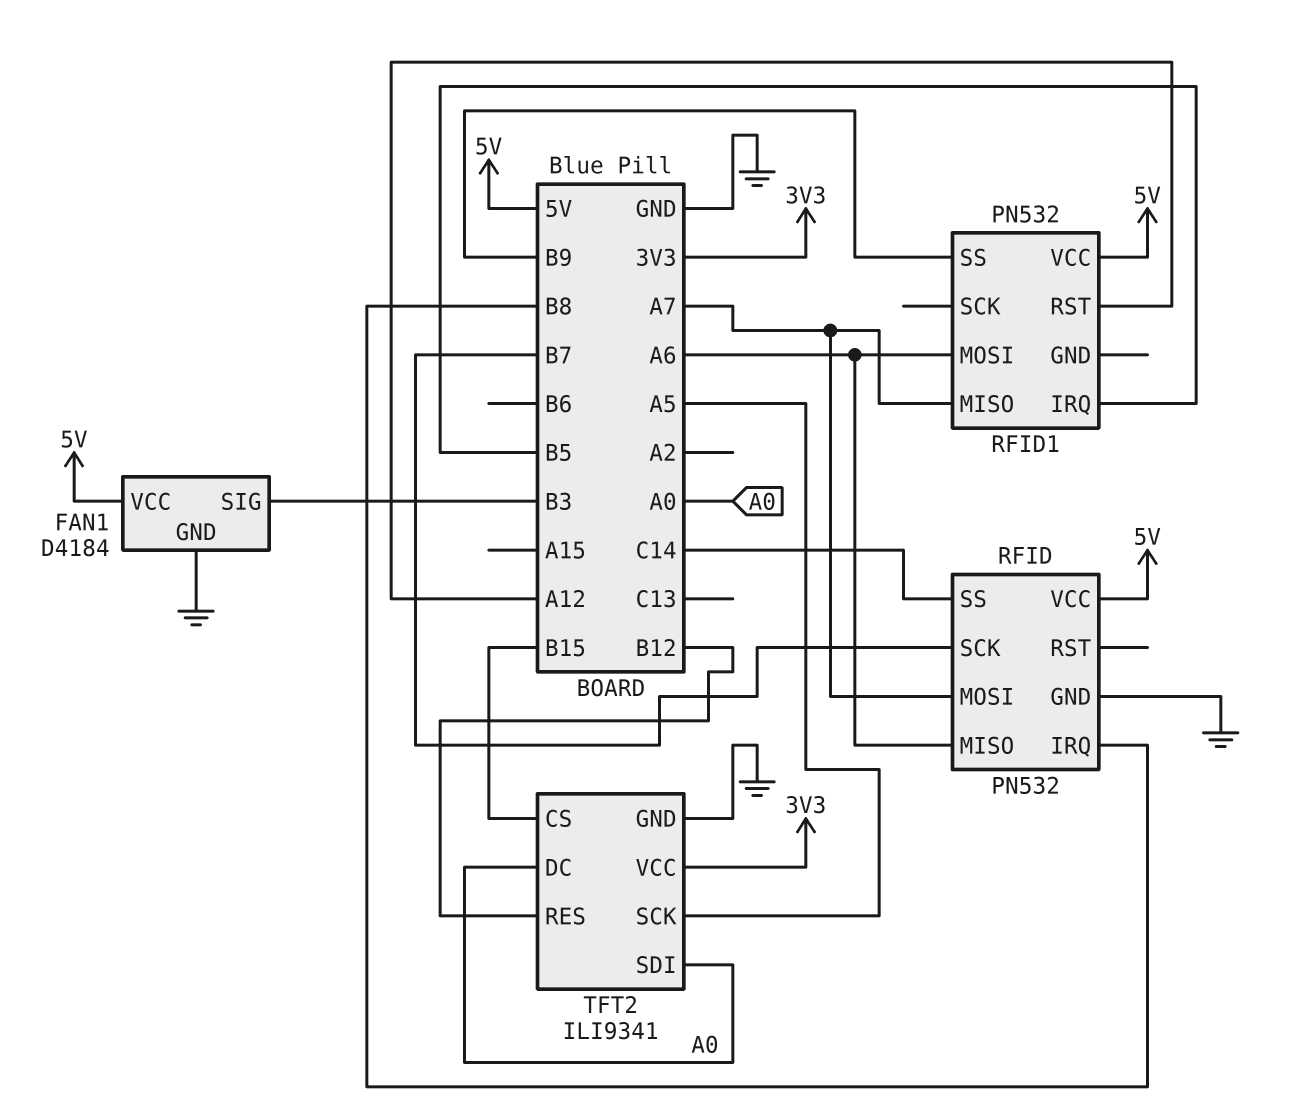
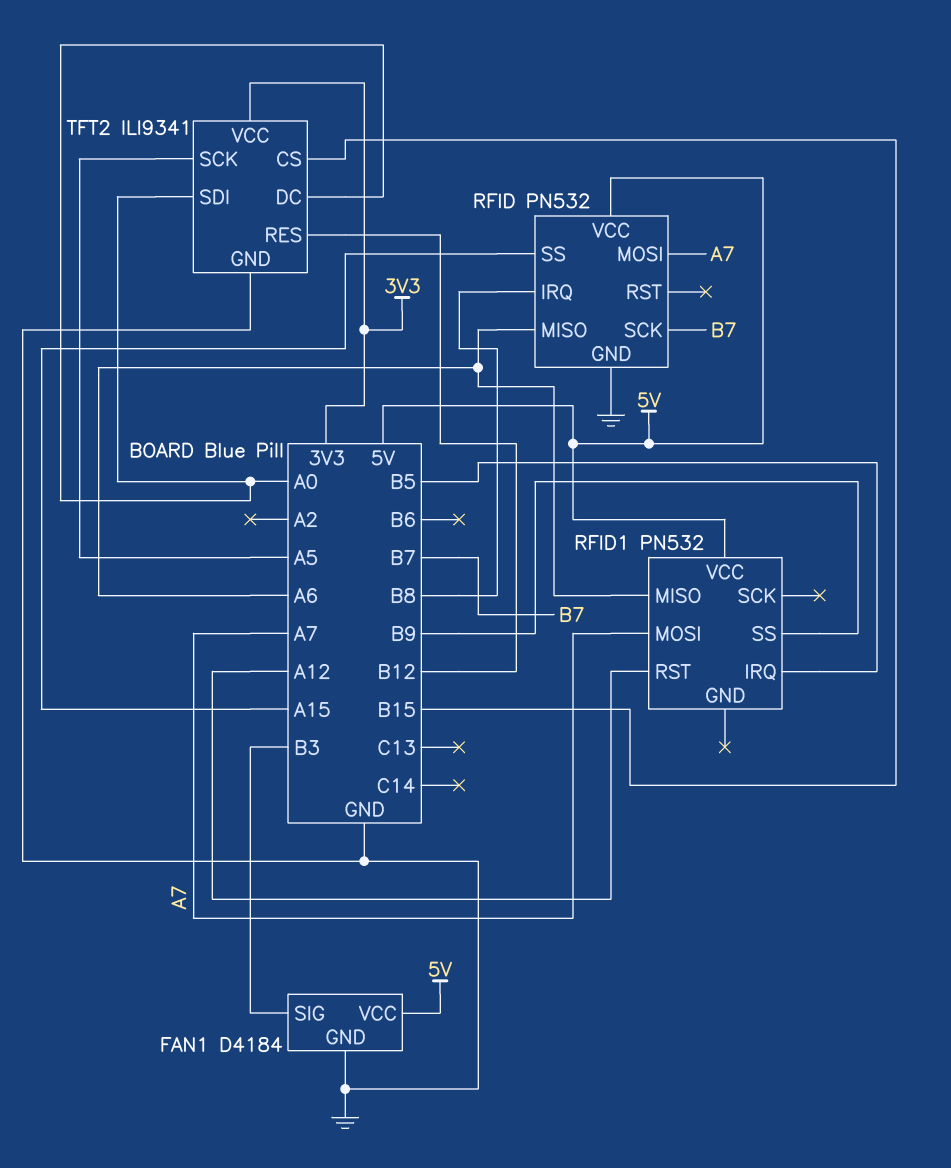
RFID pin SS: C14 -> A15
RFID1 pin MISO: A7 -> A6
RFID1 pin MOSI: A6 -> A7

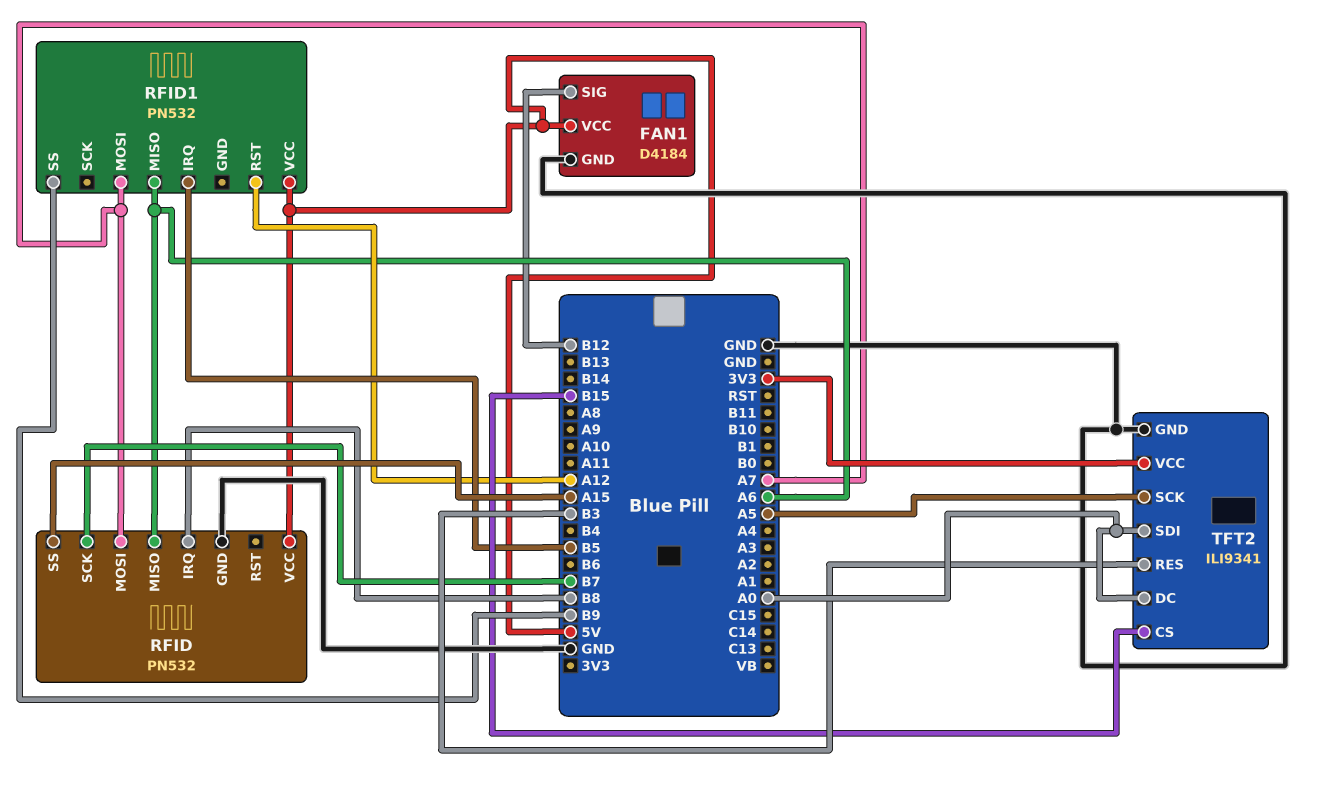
FAN1 pin SIG: B3 -> B12
TFT2 pin RES: B12 -> B3

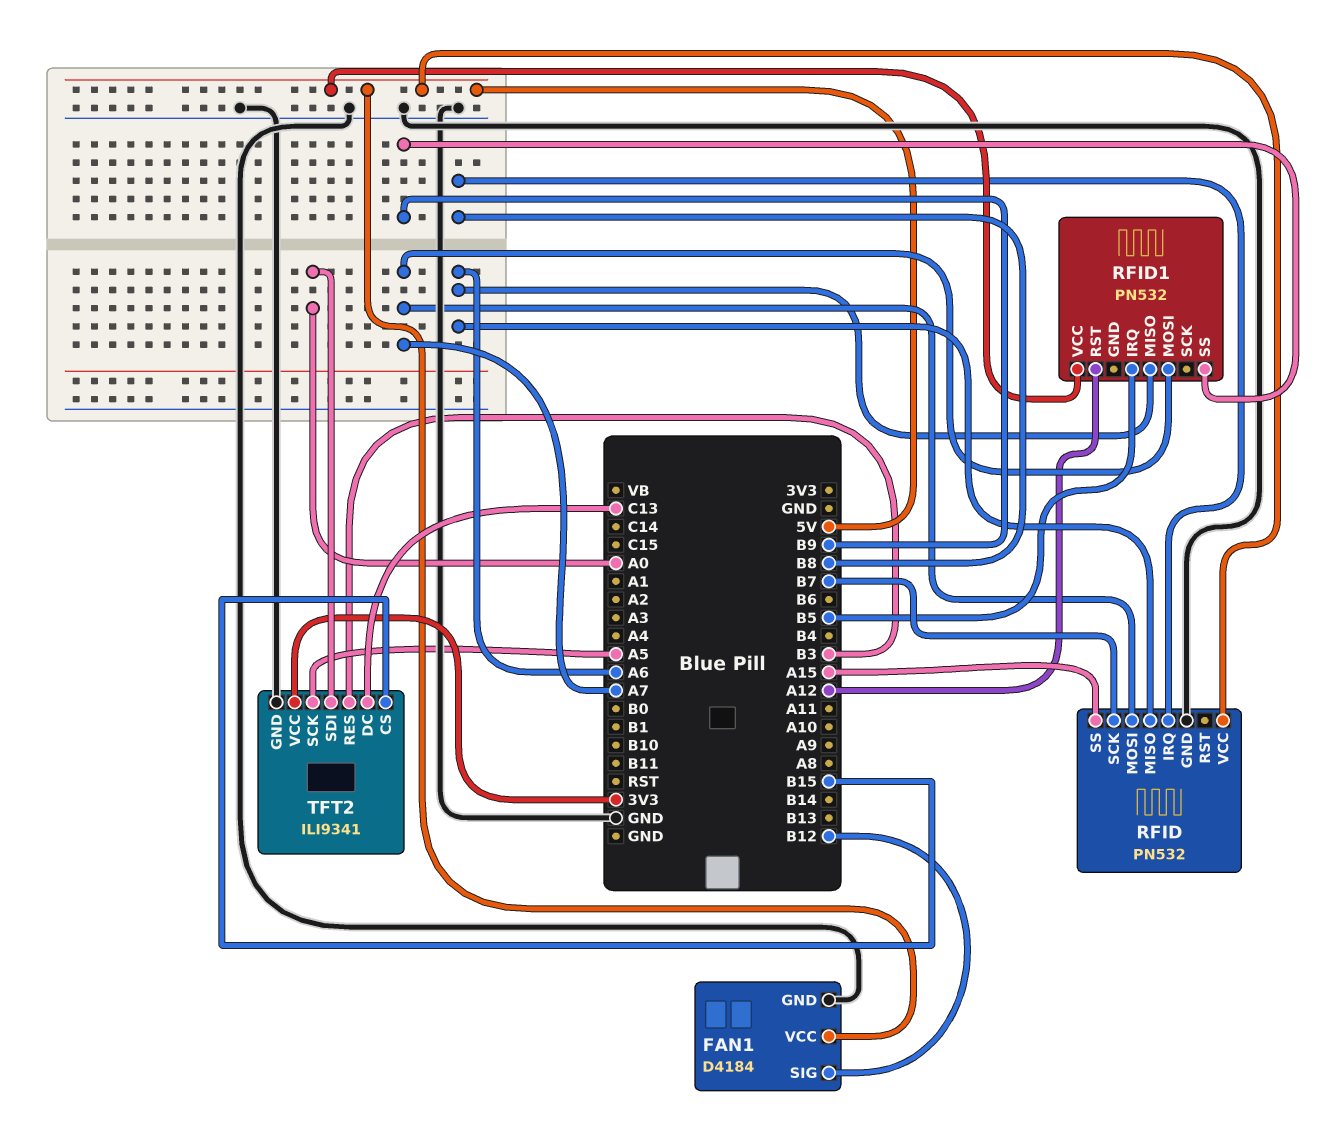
TFT2 pin DC: A0 -> C13

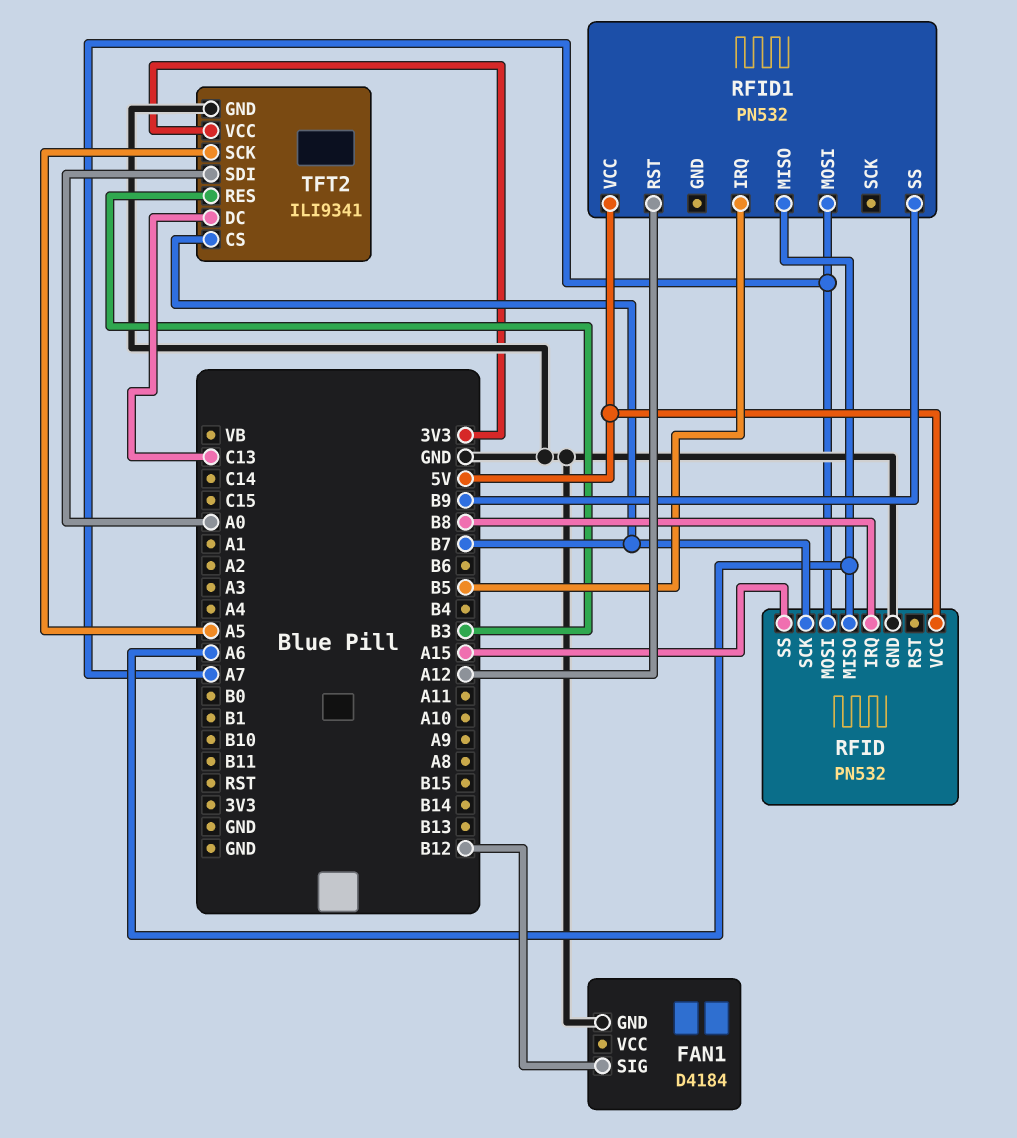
FAN1 pin VCC: 5V -> none
TFT2 pin CS: B15 -> B7

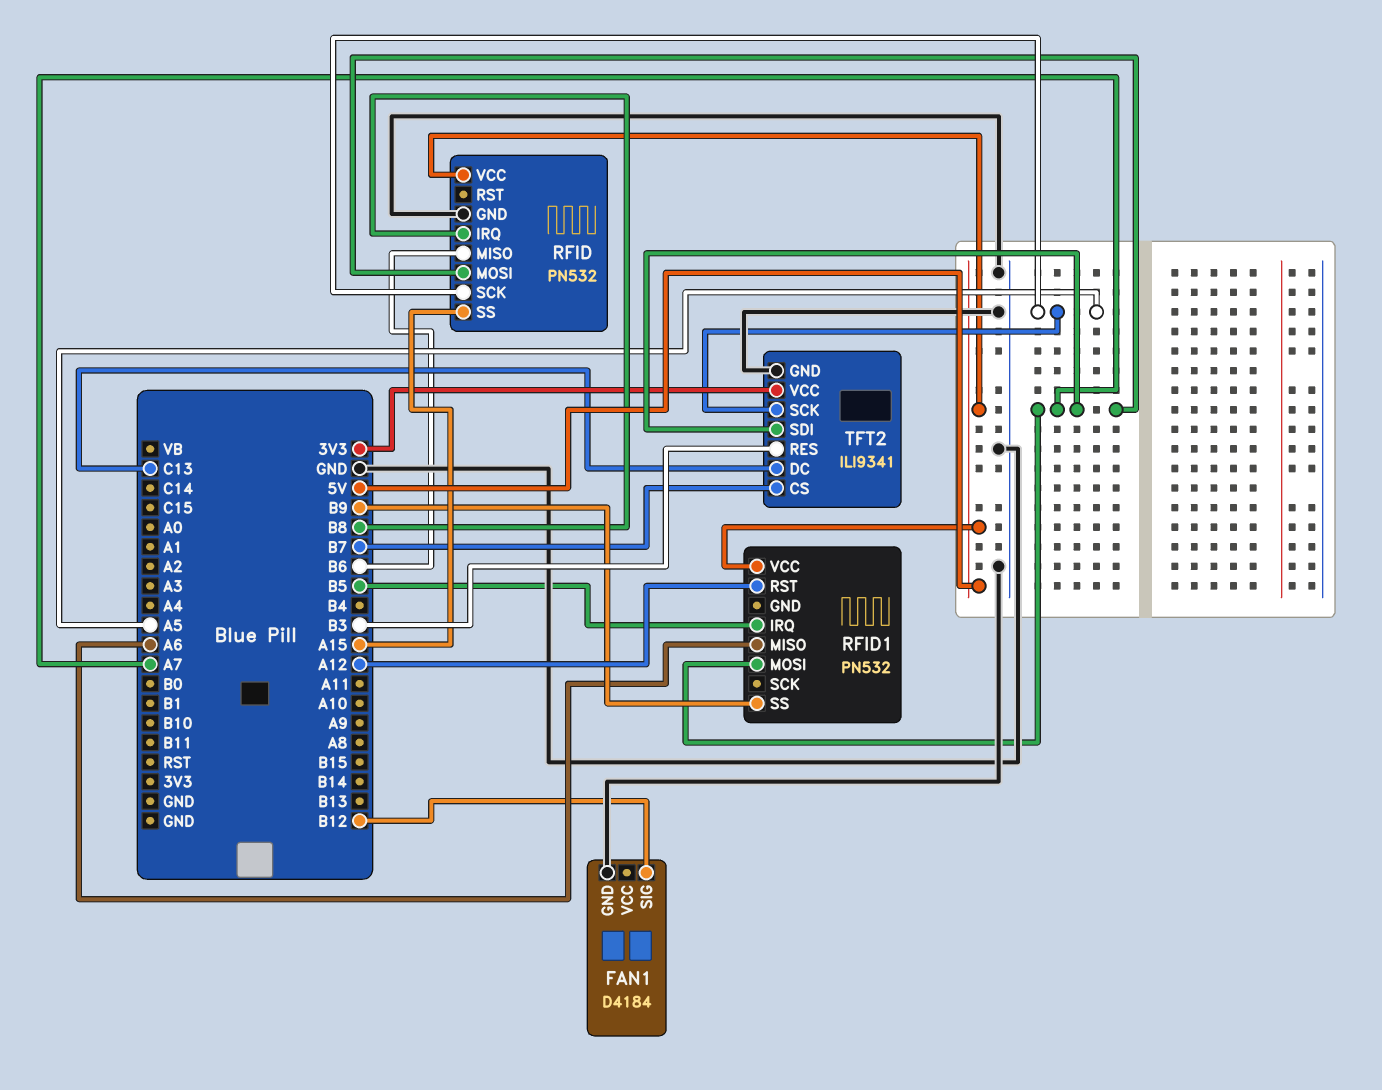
RFID pin MISO: A6 -> B6
RFID pin SCK: B7 -> A5
TFT2 pin SDI: A0 -> A7

